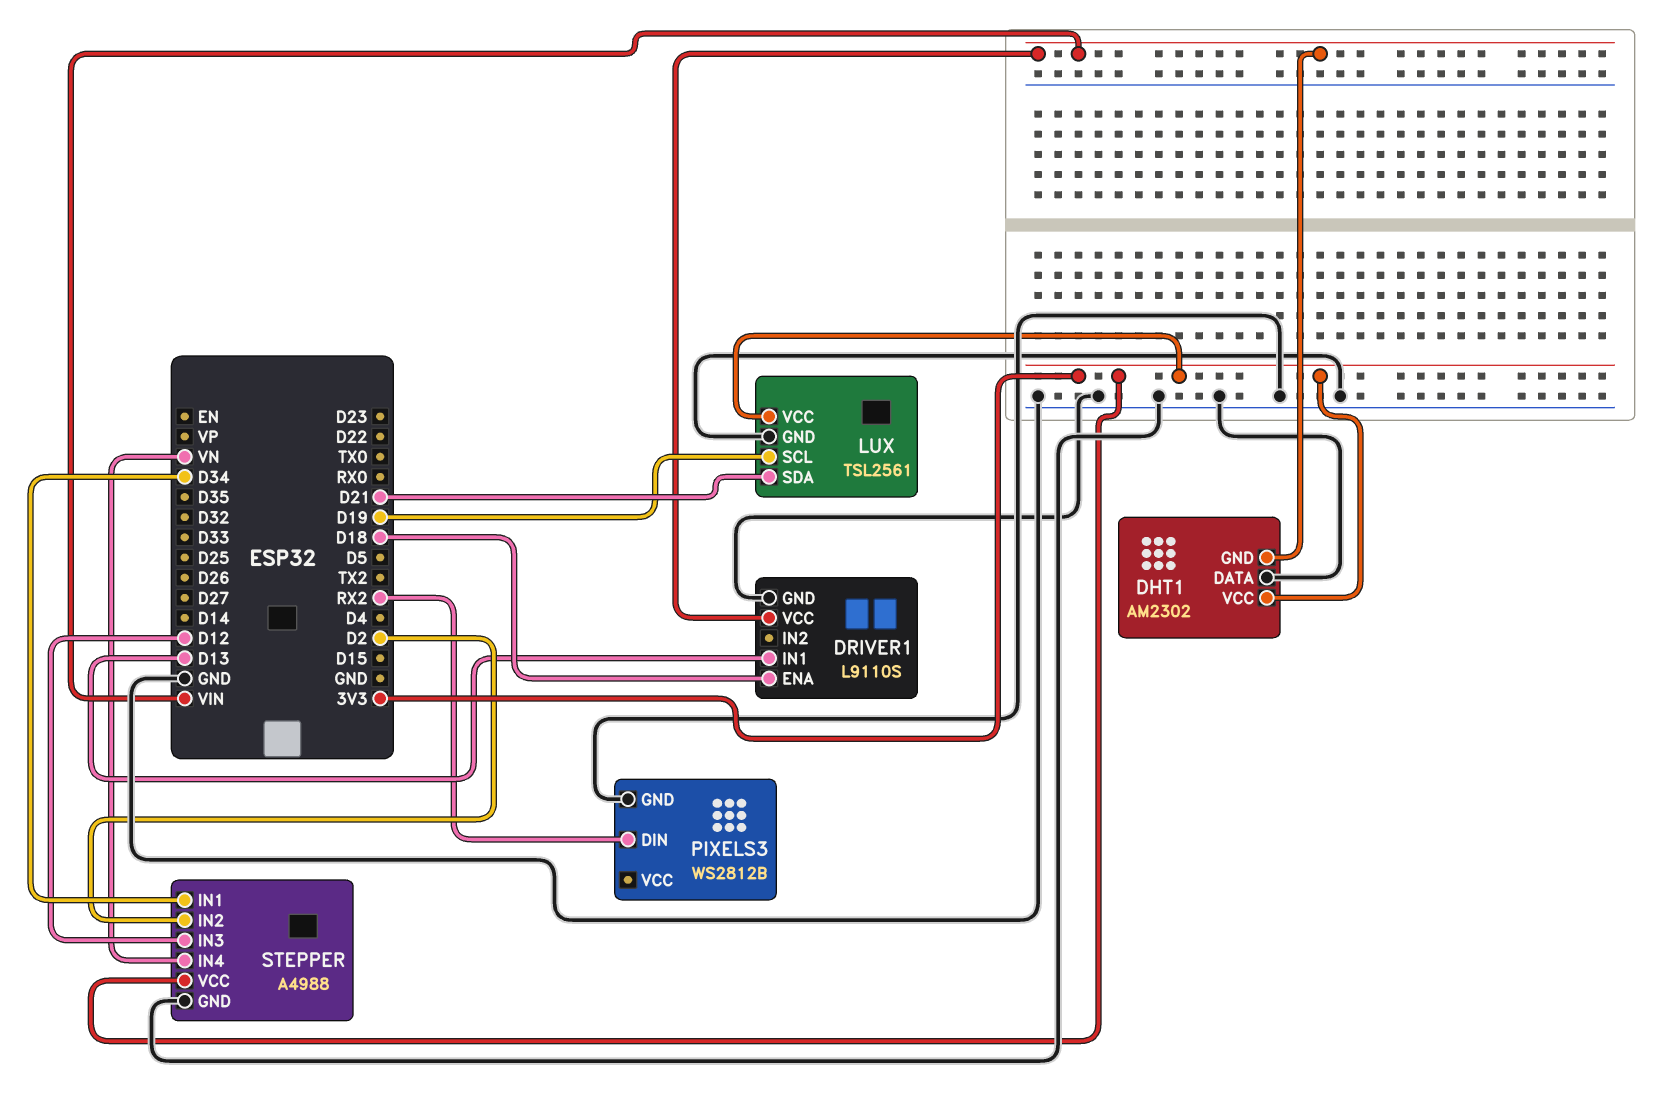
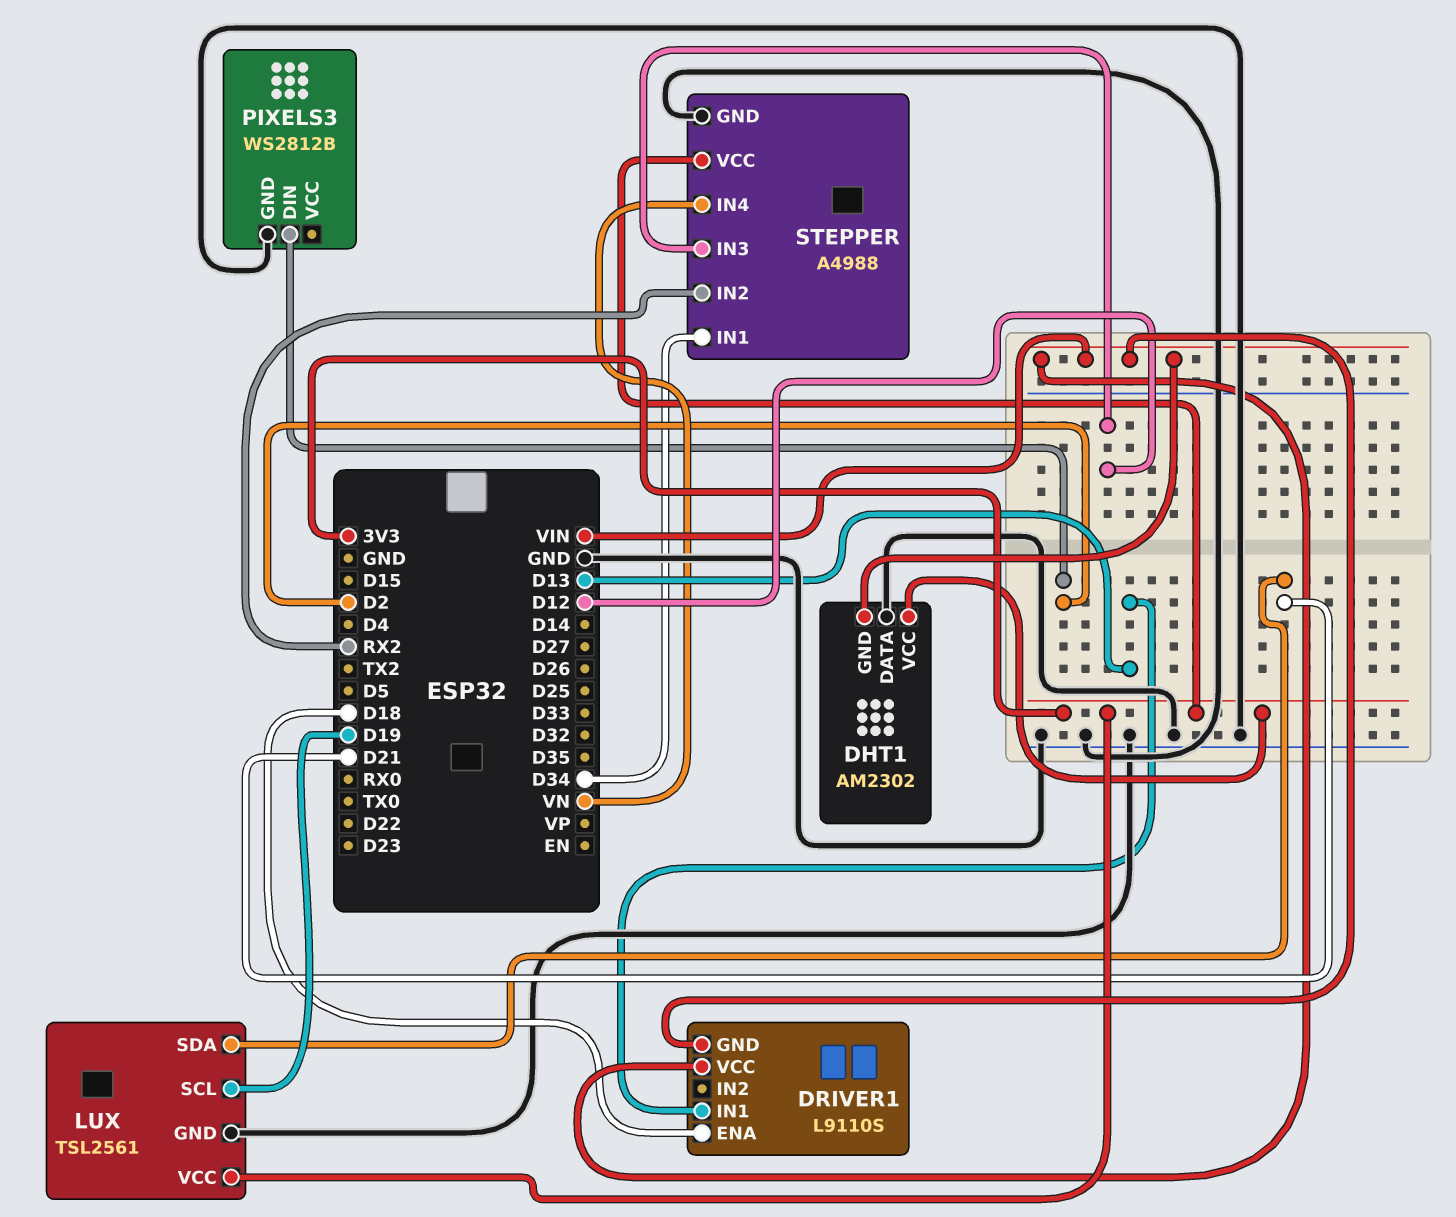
DRIVER1 pin GND: GND -> VIN
PIXELS3 pin DIN: RX2 -> D2
STEPPER pin IN2: D2 -> RX2

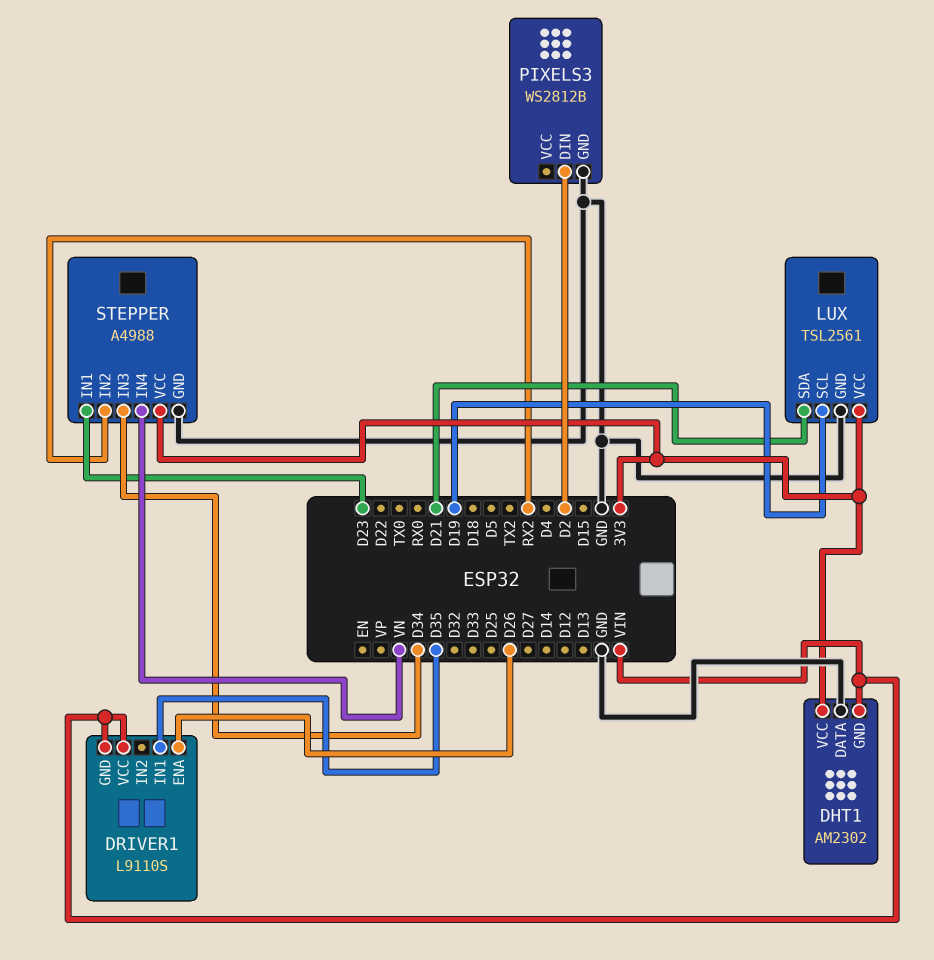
DRIVER1 pin ENA: D18 -> D26
DRIVER1 pin IN1: D13 -> D35
STEPPER pin IN1: D34 -> D23
STEPPER pin IN3: D12 -> D34

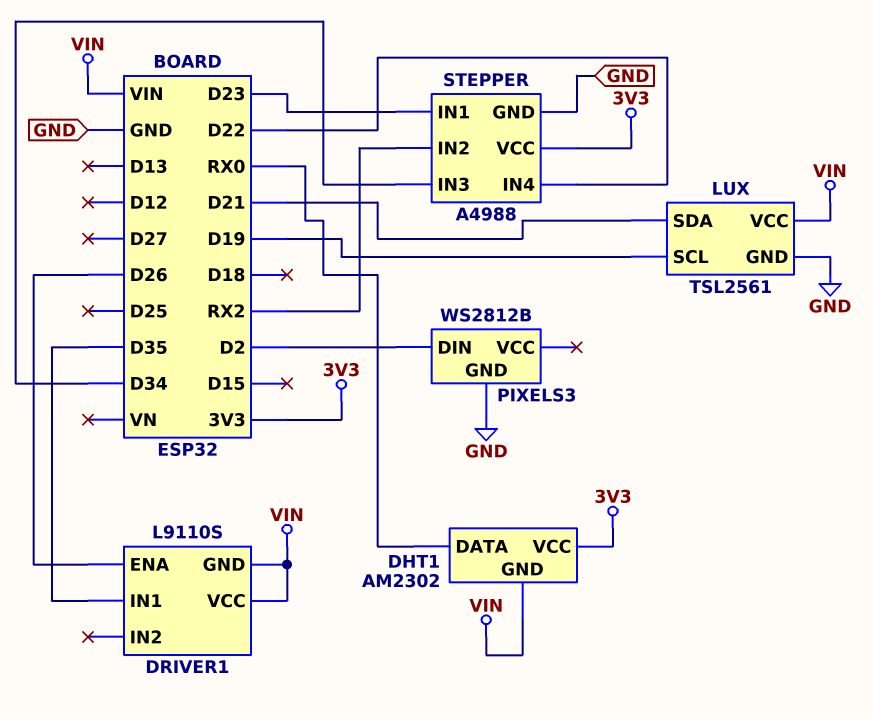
DHT1 pin DATA: GND -> RX0
LUX pin VCC: 3V3 -> VIN
STEPPER pin IN4: VN -> D22

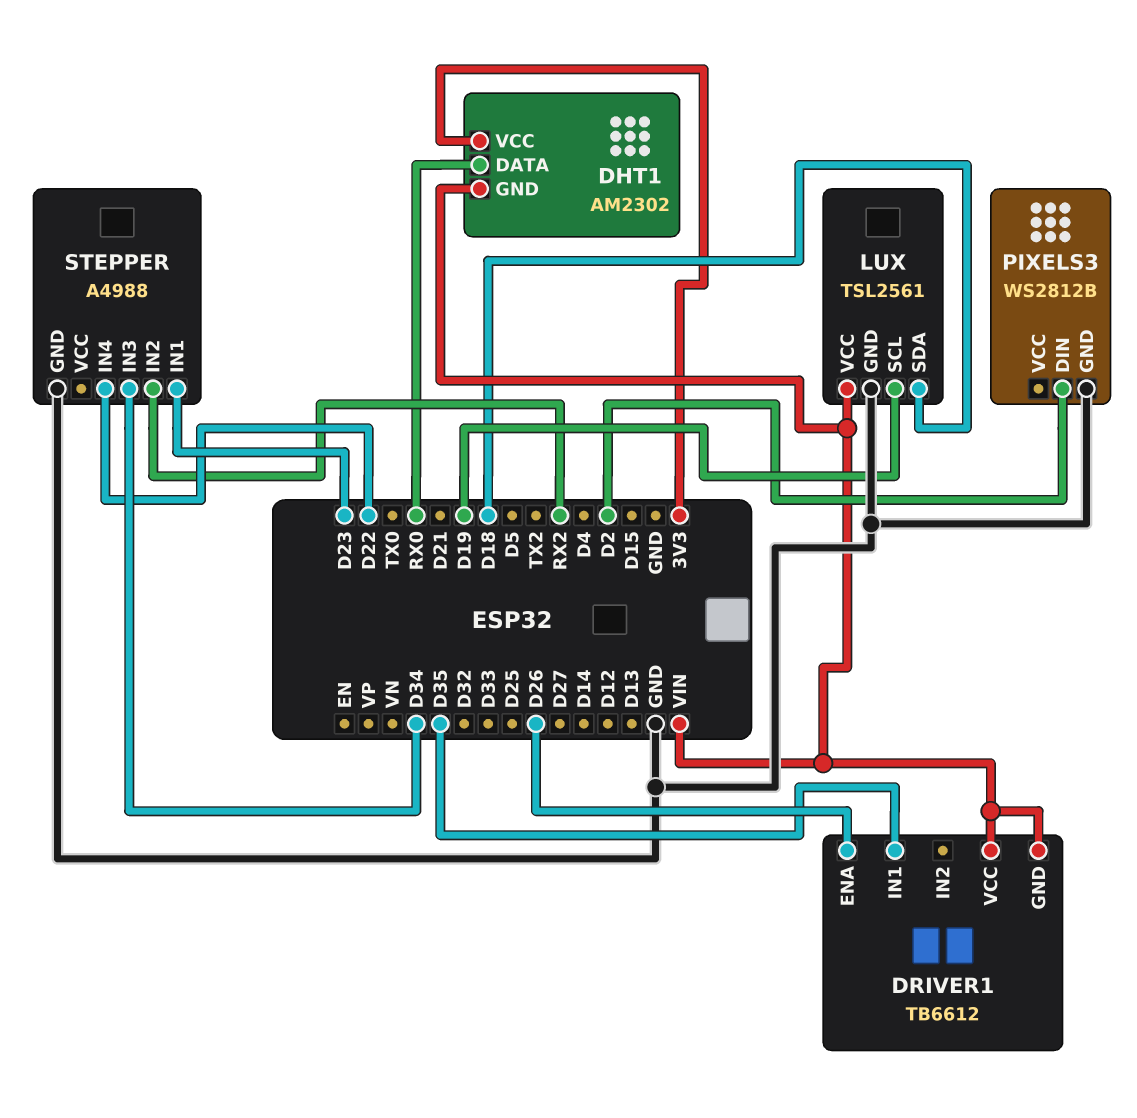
DRIVER1: L9110S -> TB6612
LUX pin SDA: D21 -> D18
STEPPER pin VCC: 3V3 -> none

